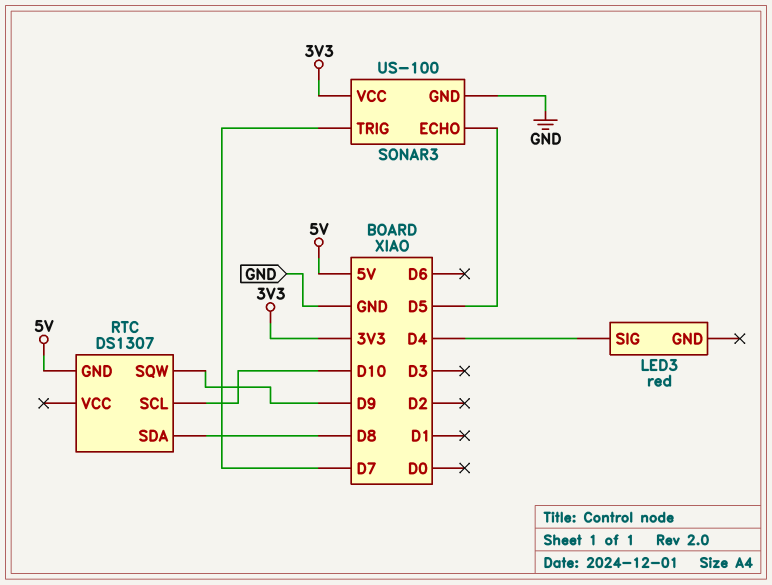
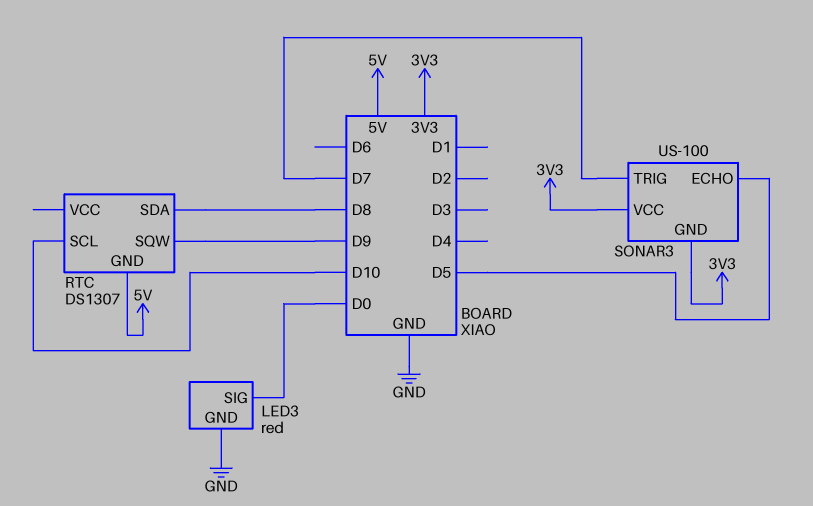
LED3 pin GND: none -> GND
LED3 pin SIG: D4 -> D0
SONAR3 pin GND: GND -> 3V3

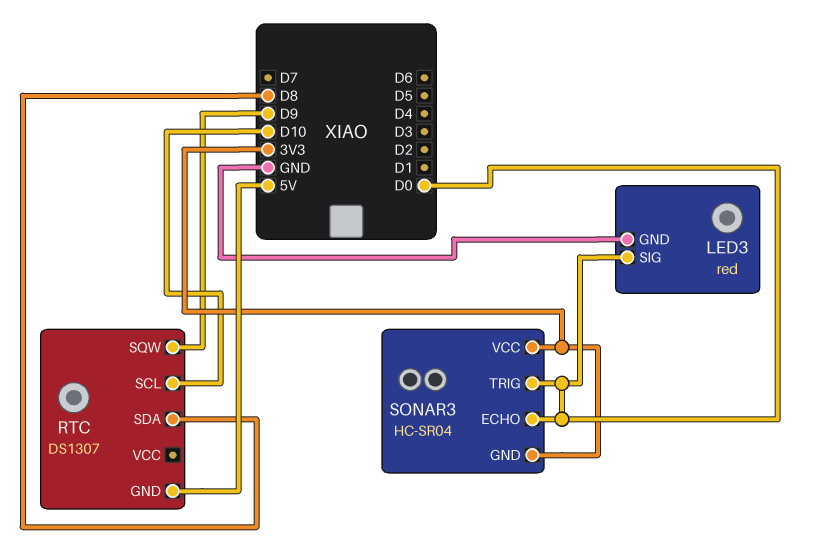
SONAR3: US-100 -> HC-SR04
SONAR3 pin ECHO: D5 -> D0
SONAR3 pin TRIG: D7 -> D0

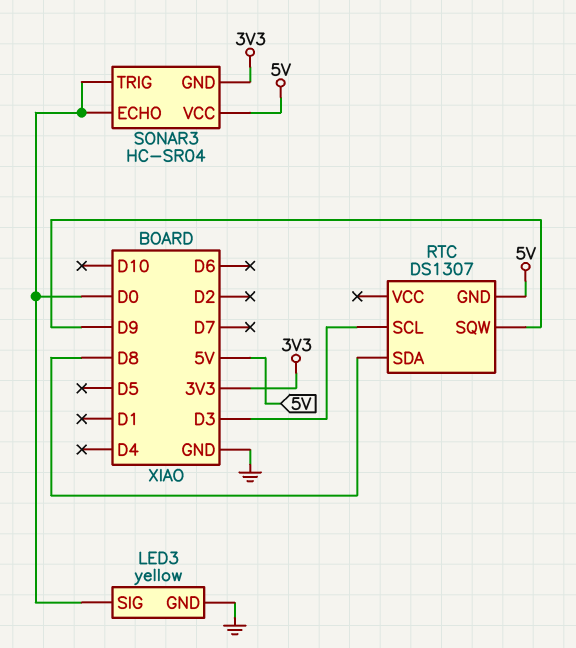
LED3: red -> yellow
RTC pin SCL: D10 -> D3
SONAR3 pin VCC: 3V3 -> 5V

